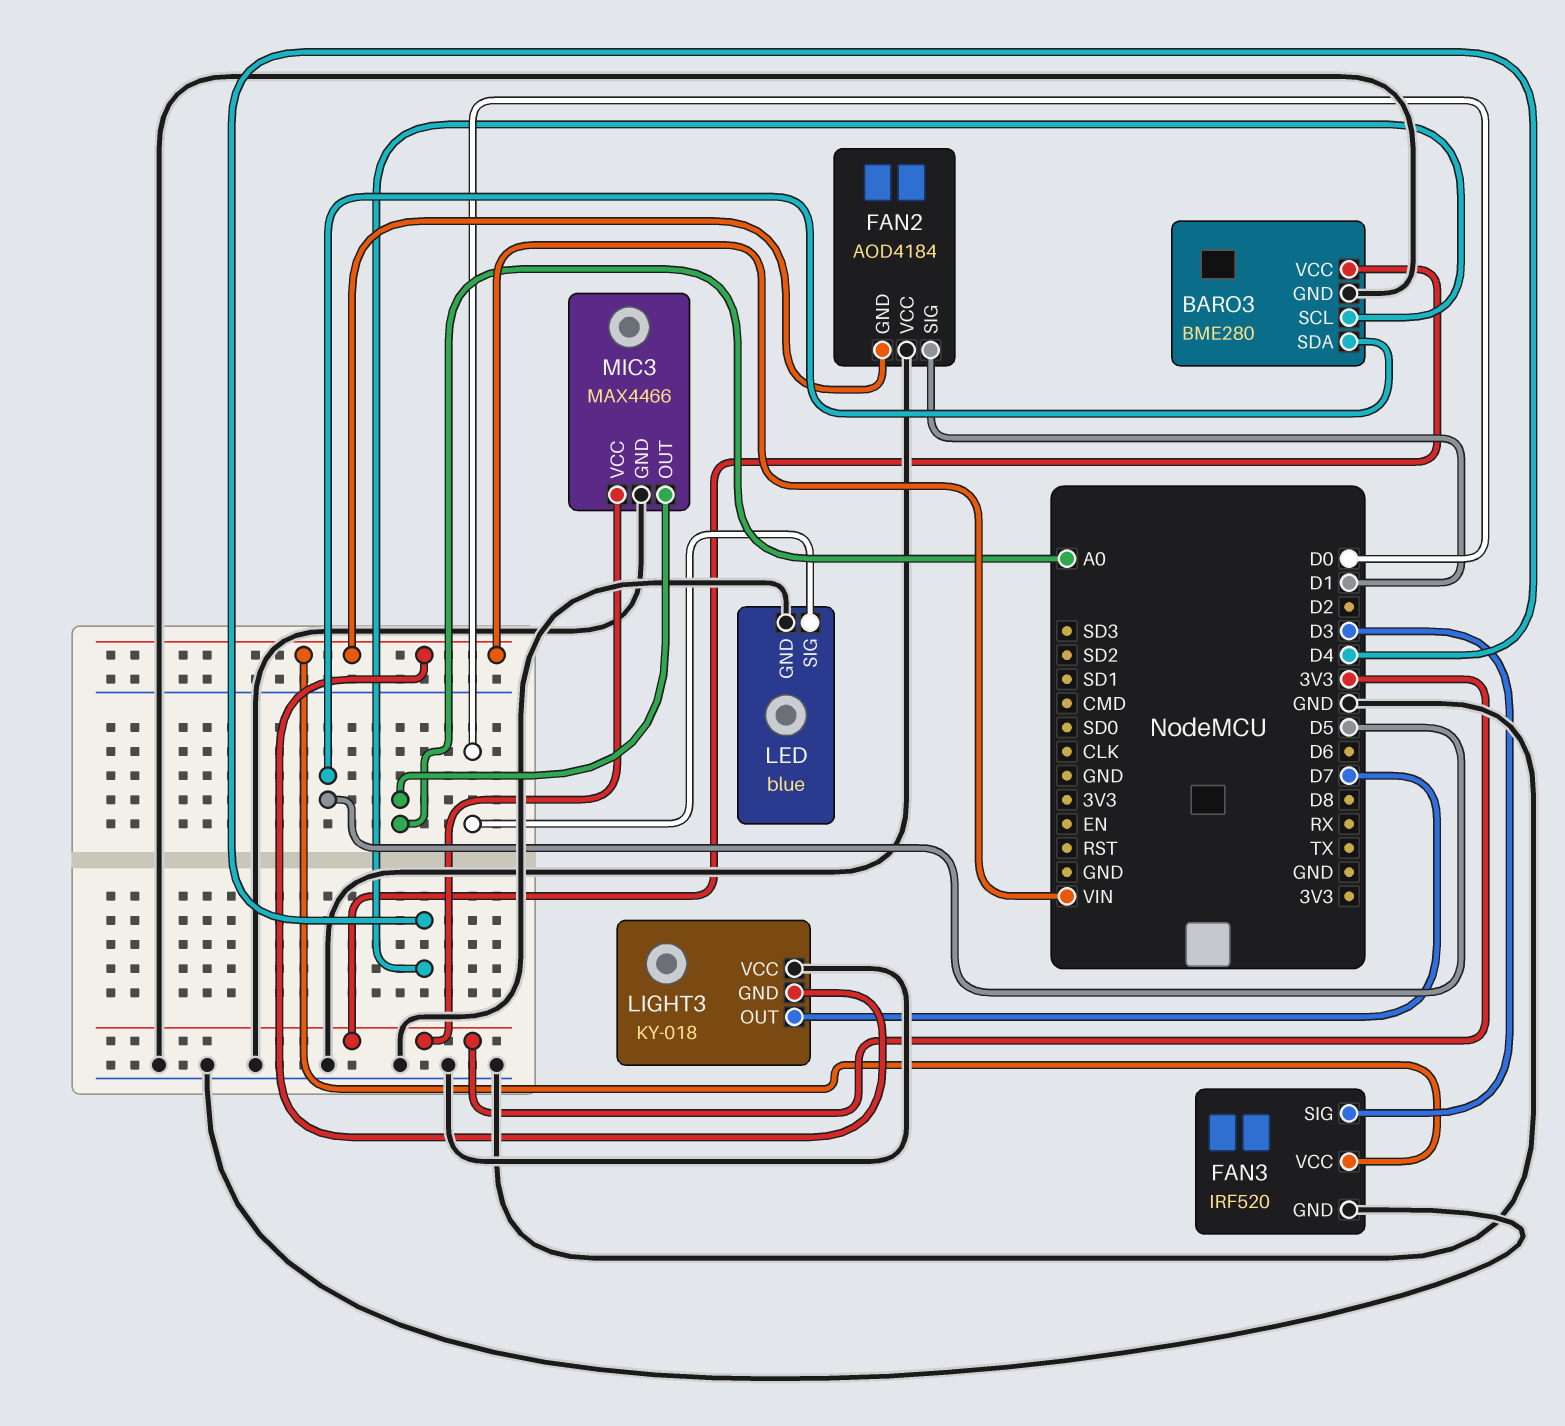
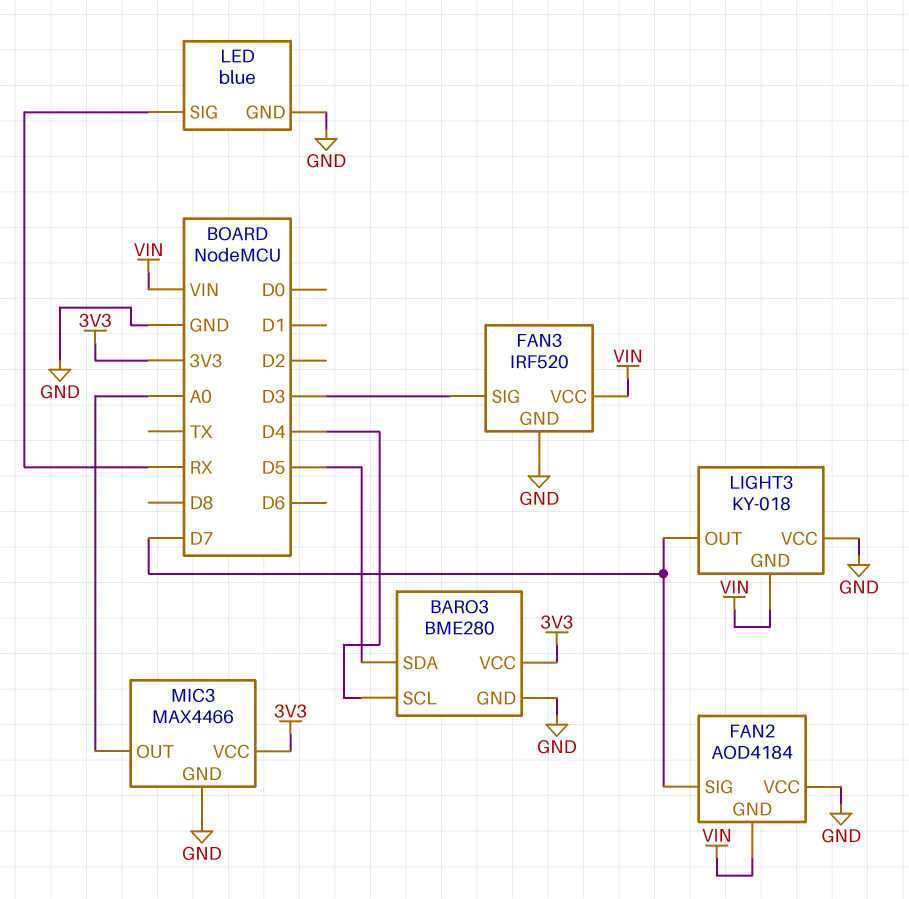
FAN2 pin SIG: D1 -> D7
LED pin SIG: D0 -> RX

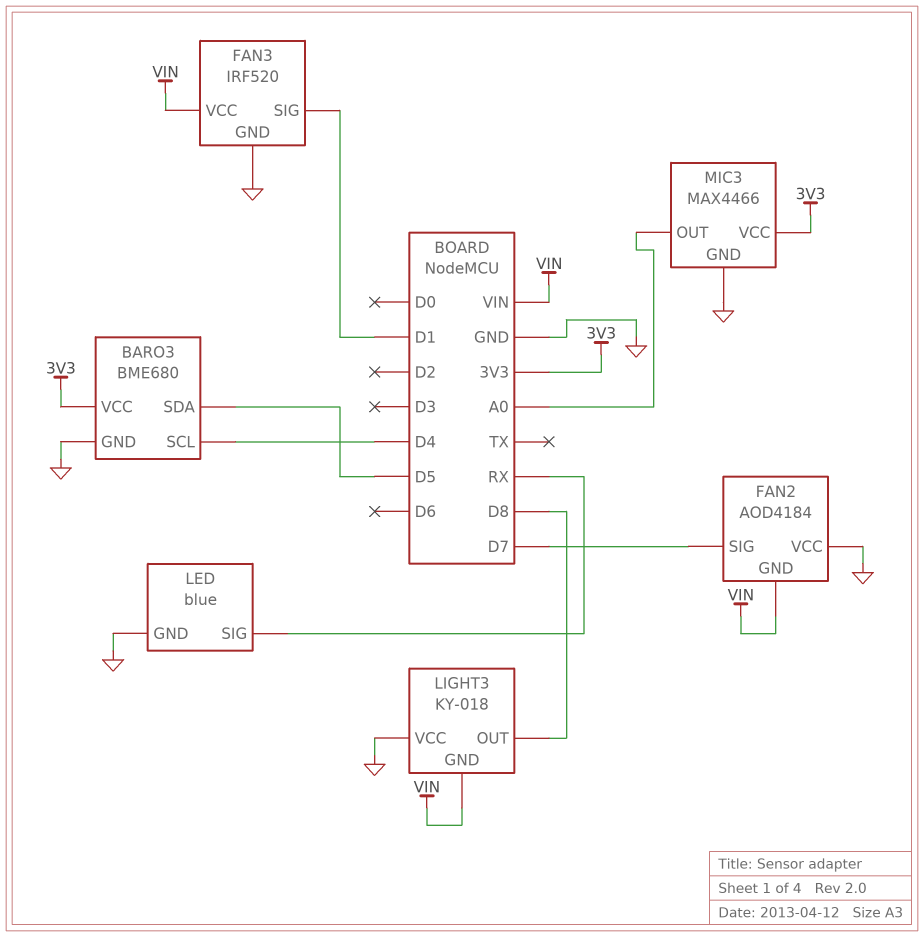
BARO3: BME280 -> BME680
FAN3 pin SIG: D3 -> D1
LIGHT3 pin OUT: D7 -> D8

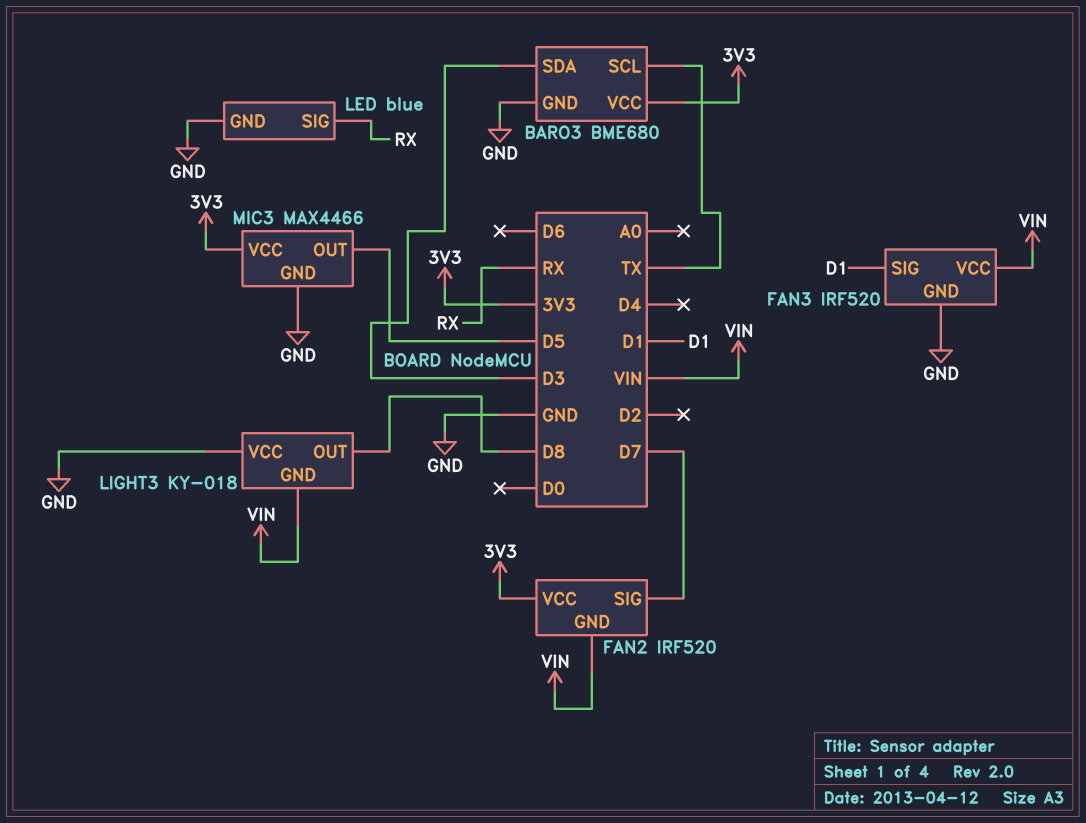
BARO3 pin SCL: D4 -> TX
BARO3 pin SDA: D5 -> D3
FAN2: AOD4184 -> IRF520
FAN2 pin VCC: GND -> 3V3
MIC3 pin OUT: A0 -> D5

